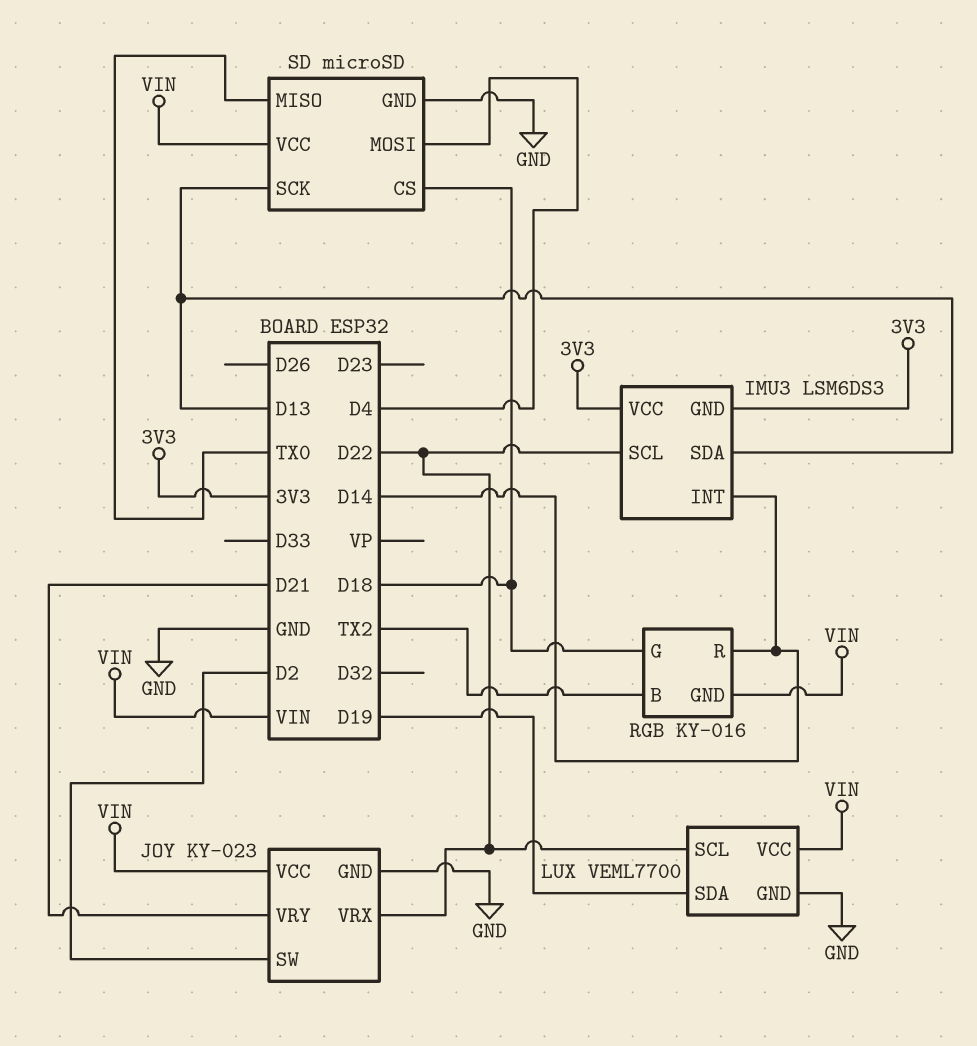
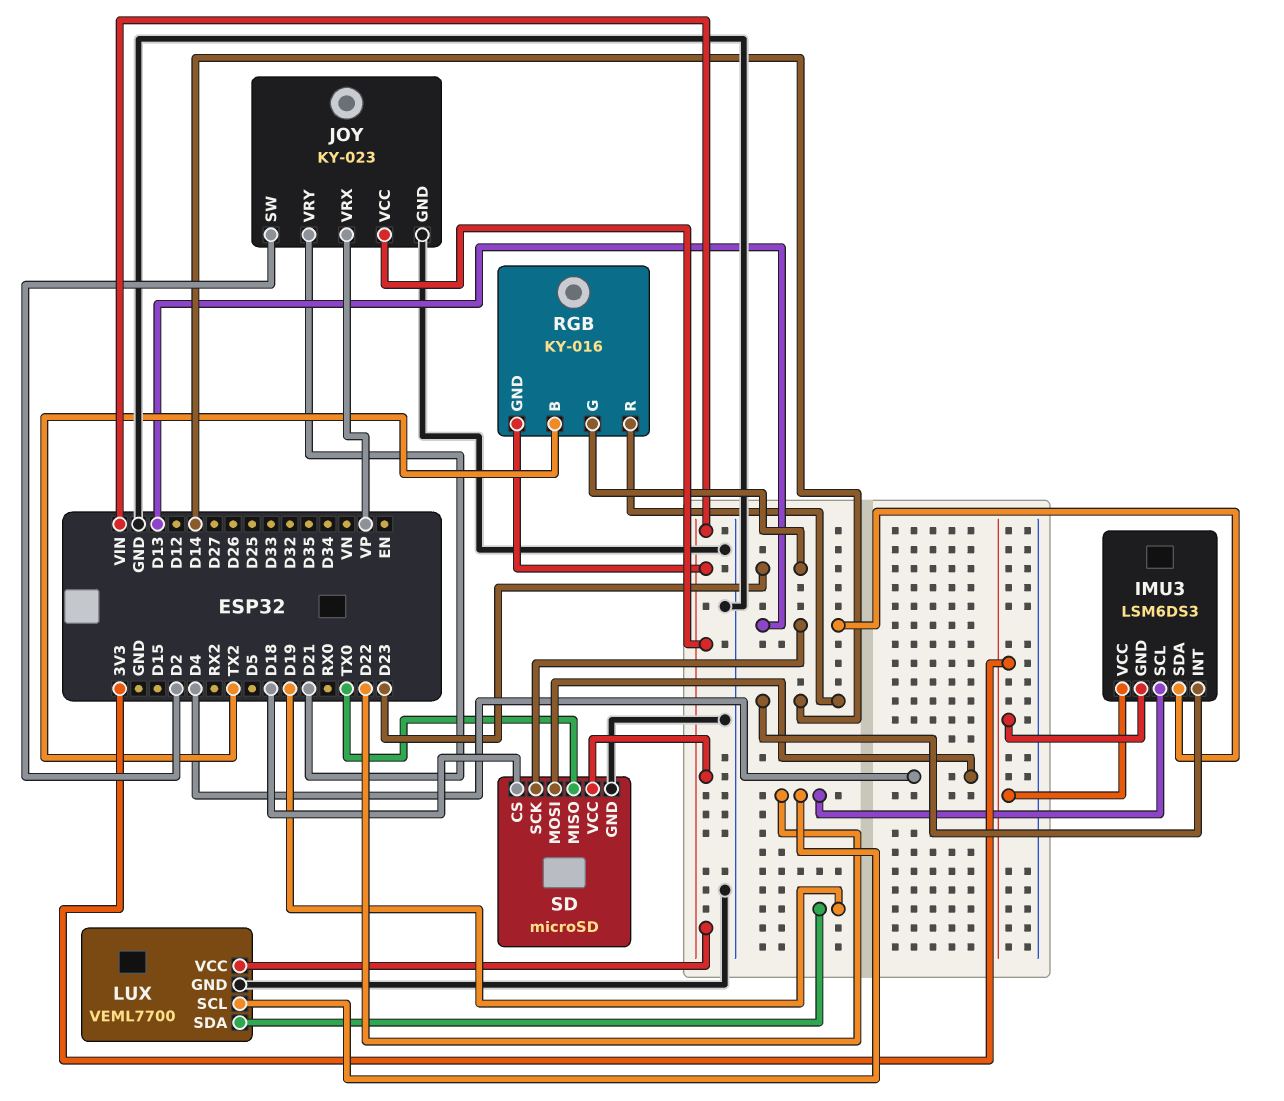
JOY pin VRX: D22 -> VP
RGB pin G: D18 -> D23

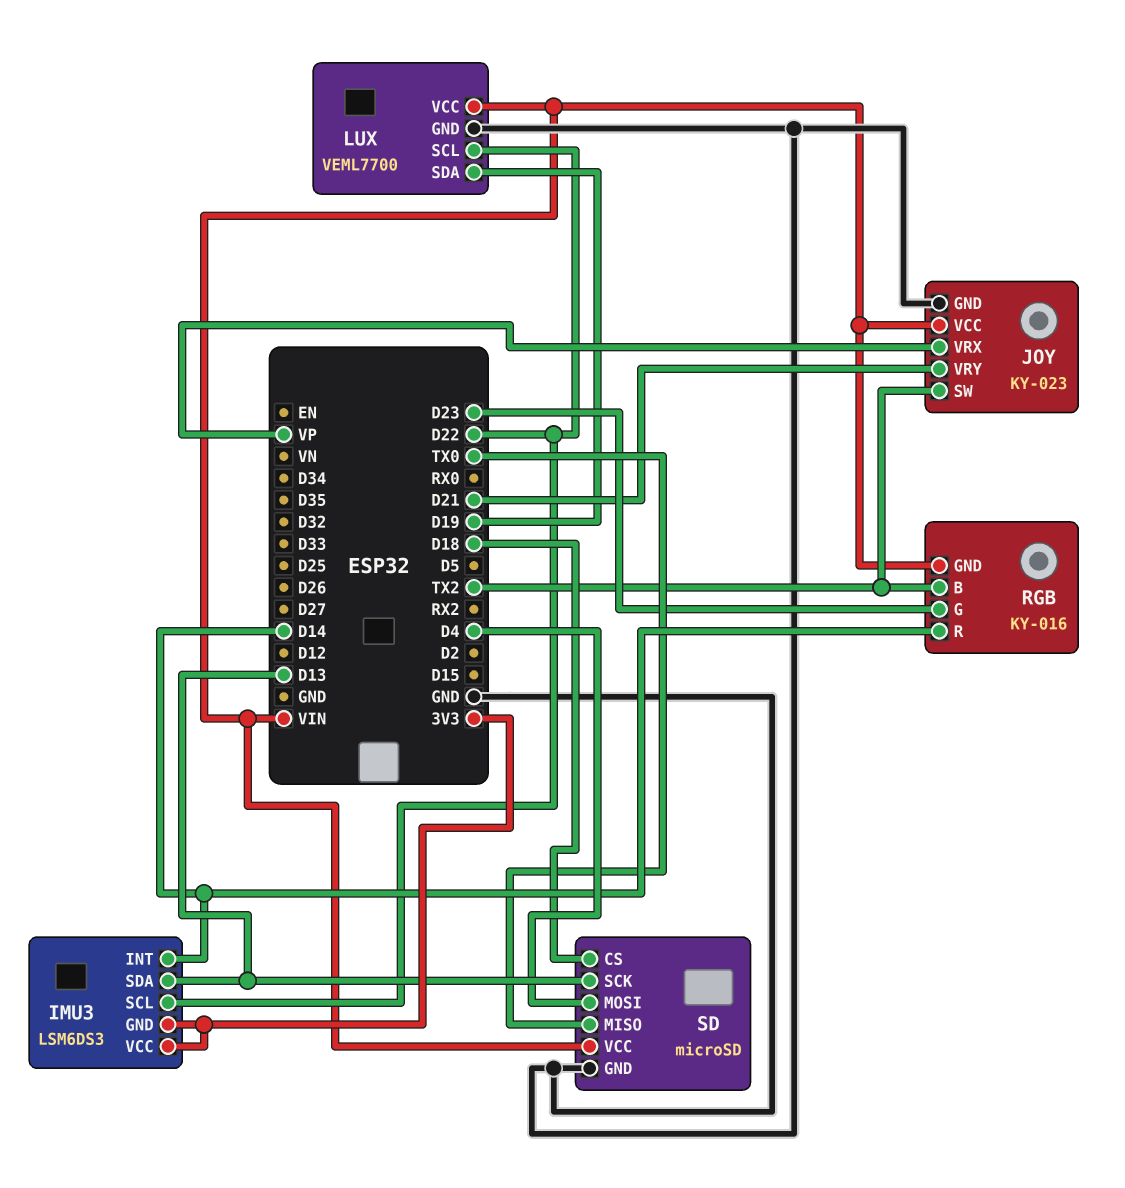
JOY pin SW: D2 -> TX2

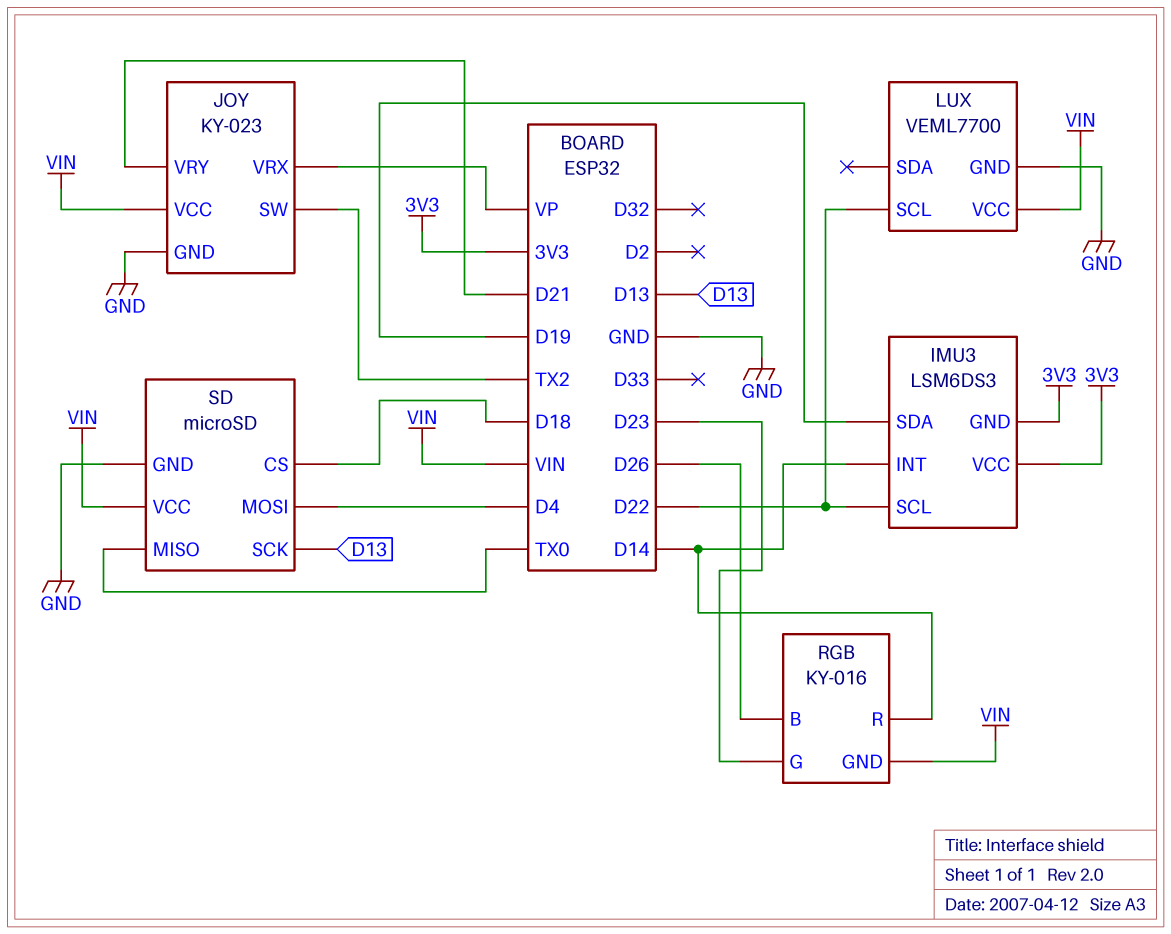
IMU3 pin SDA: D13 -> D19
LUX pin SDA: D19 -> none
RGB pin B: TX2 -> D26

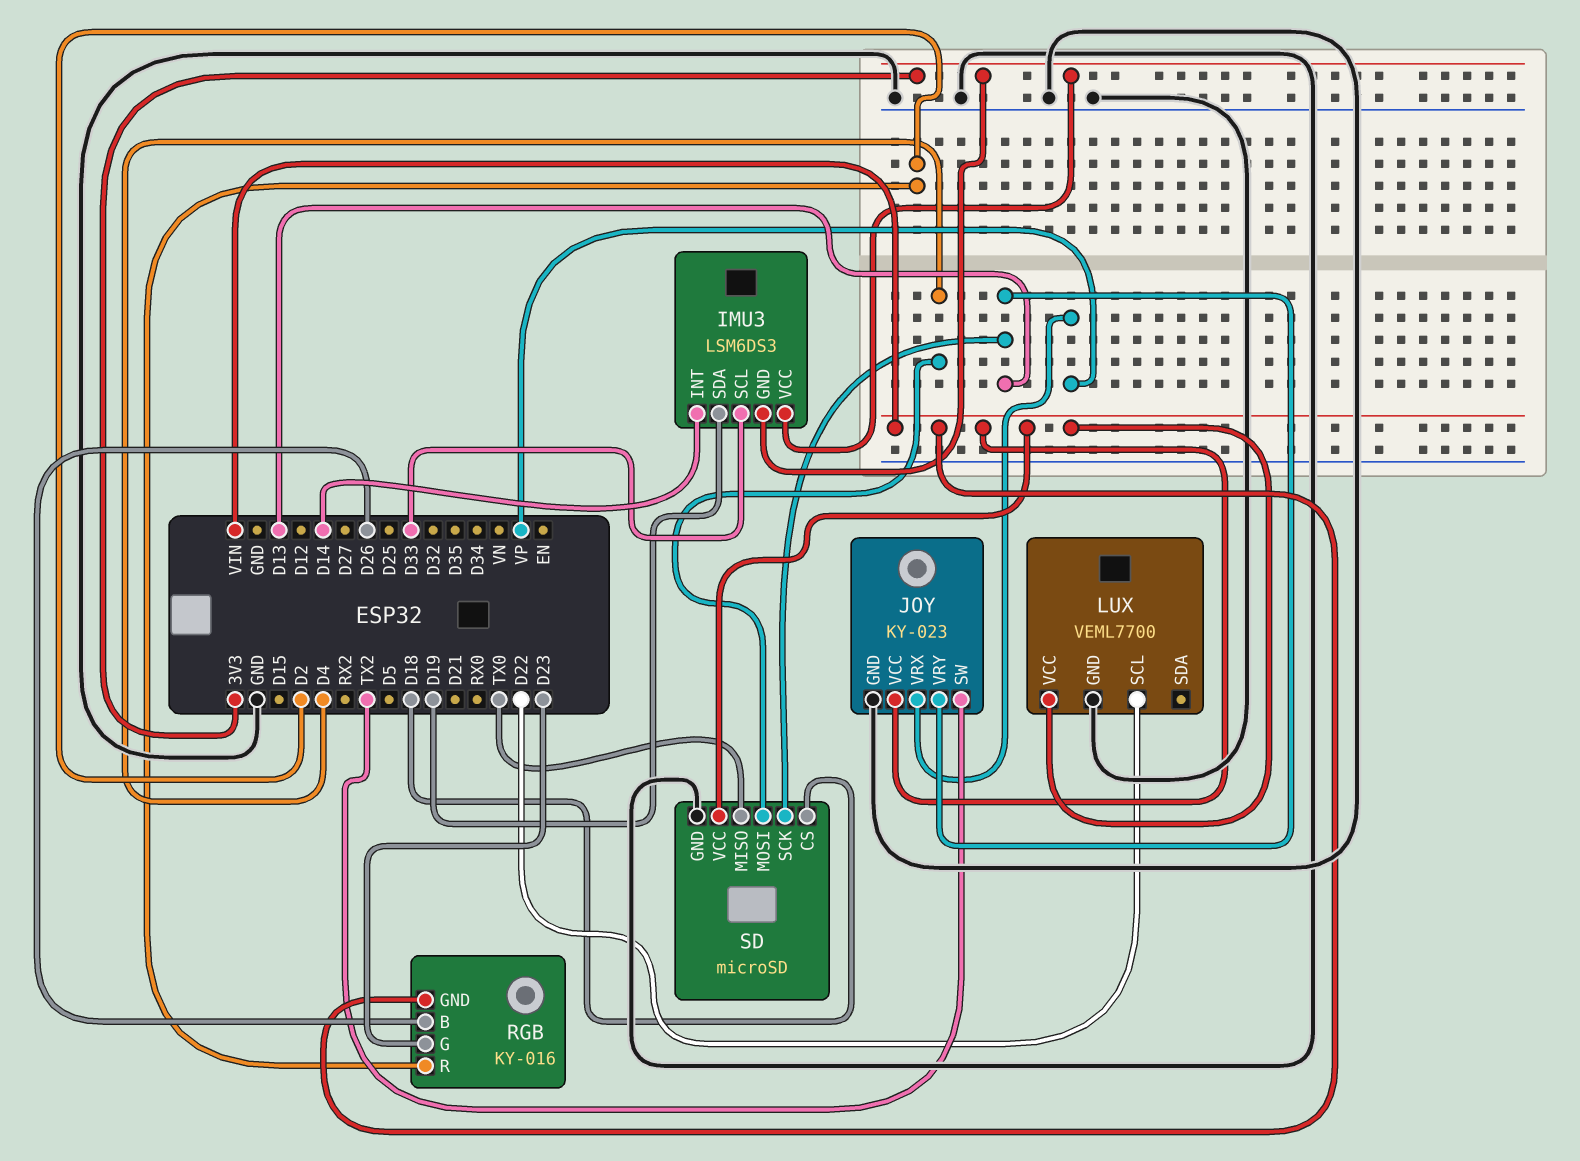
IMU3 pin SCL: D22 -> D33
JOY pin VRY: D21 -> D13
RGB pin R: D14 -> D2

